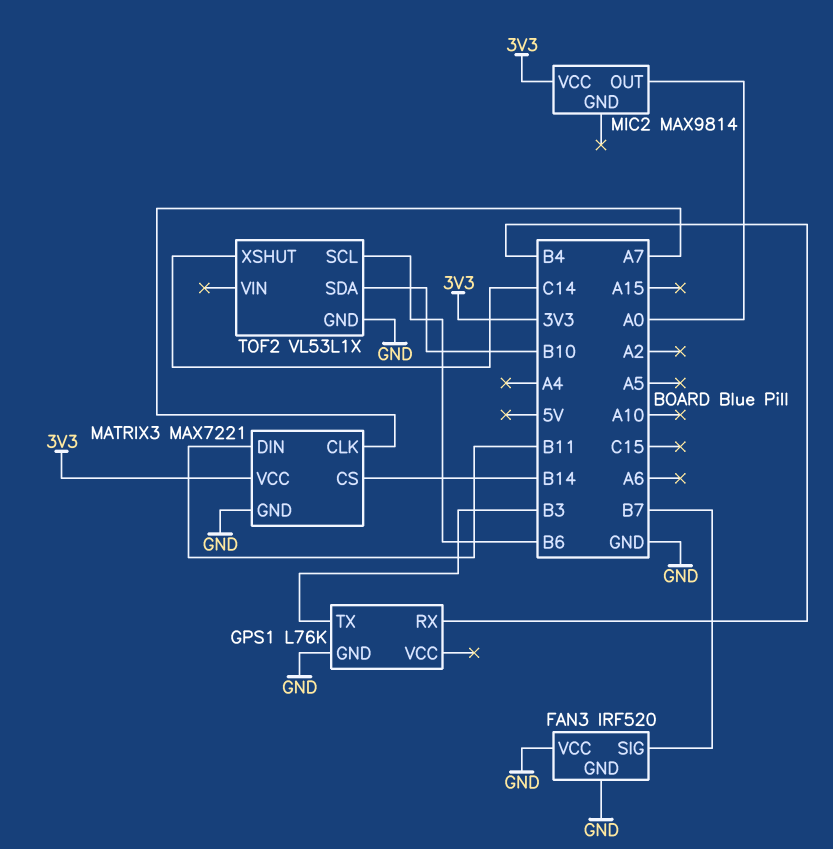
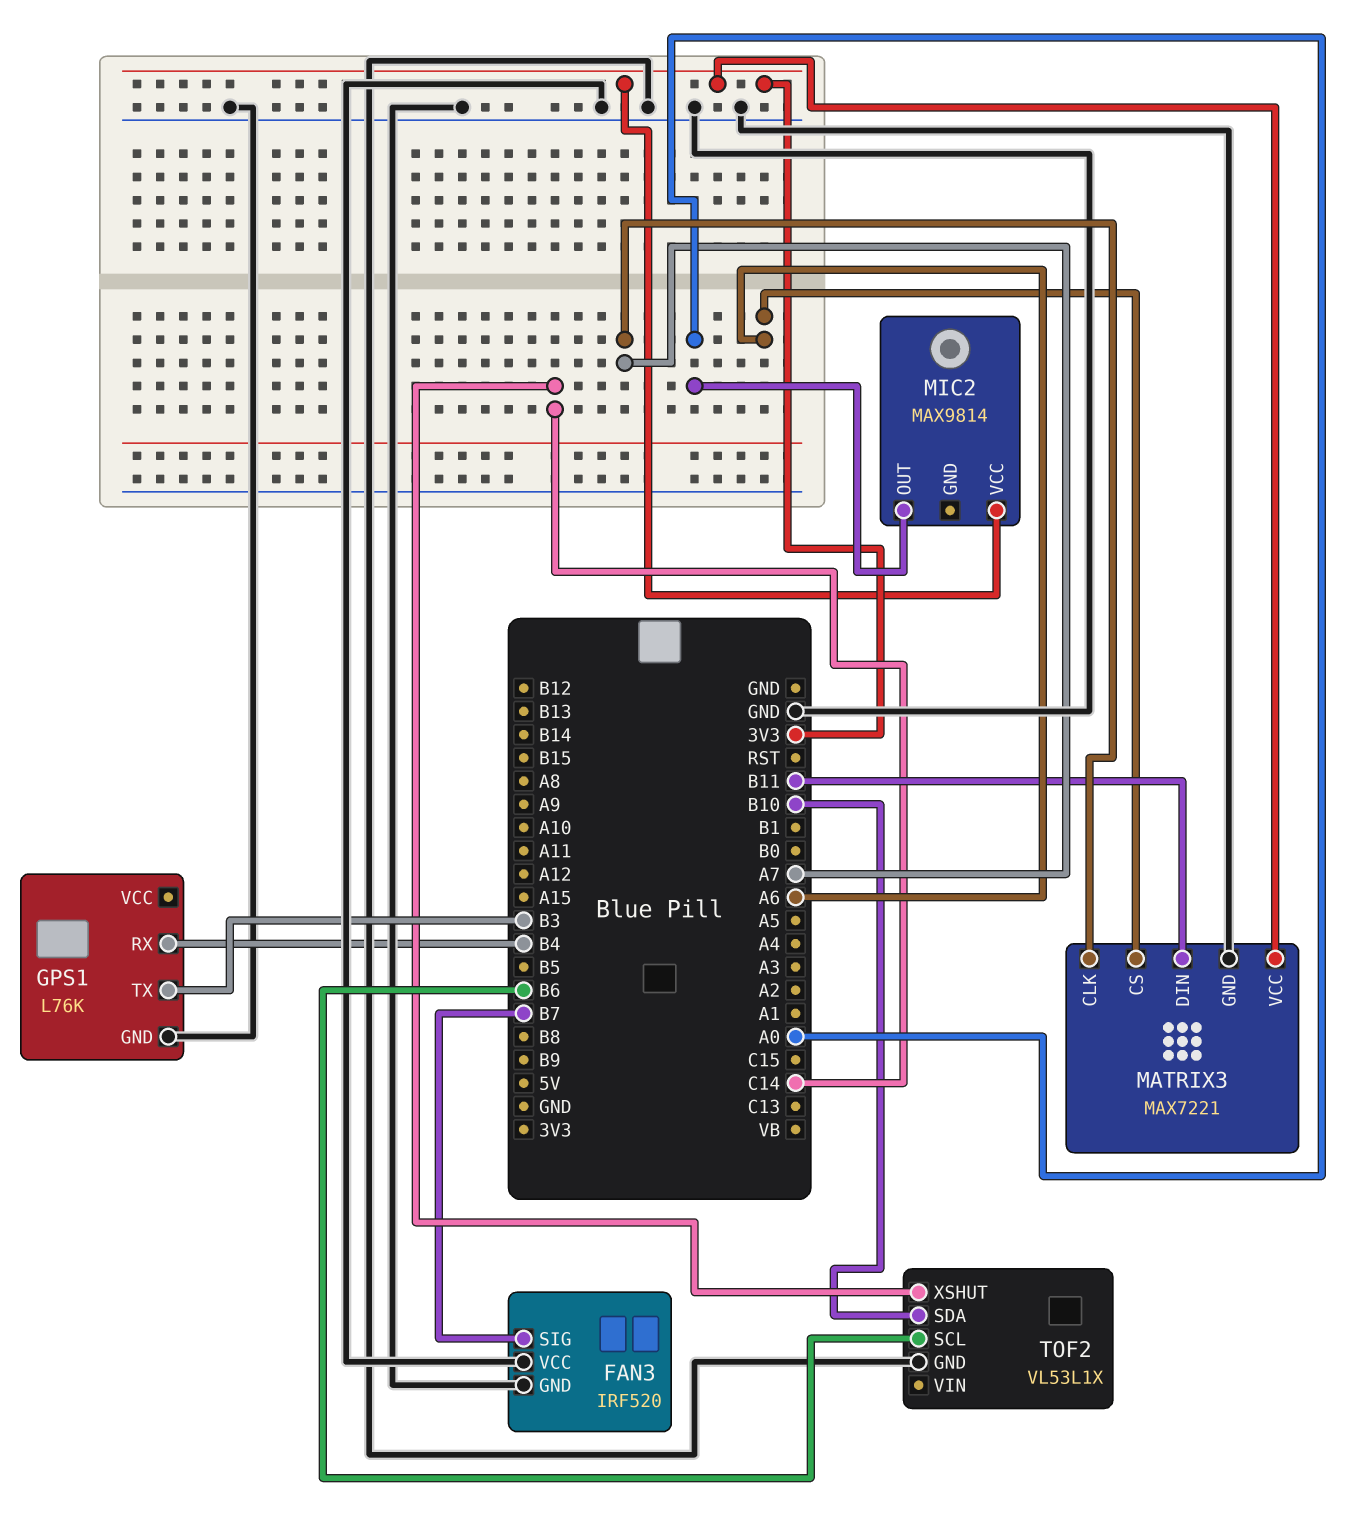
MATRIX3 pin CS: B14 -> A6

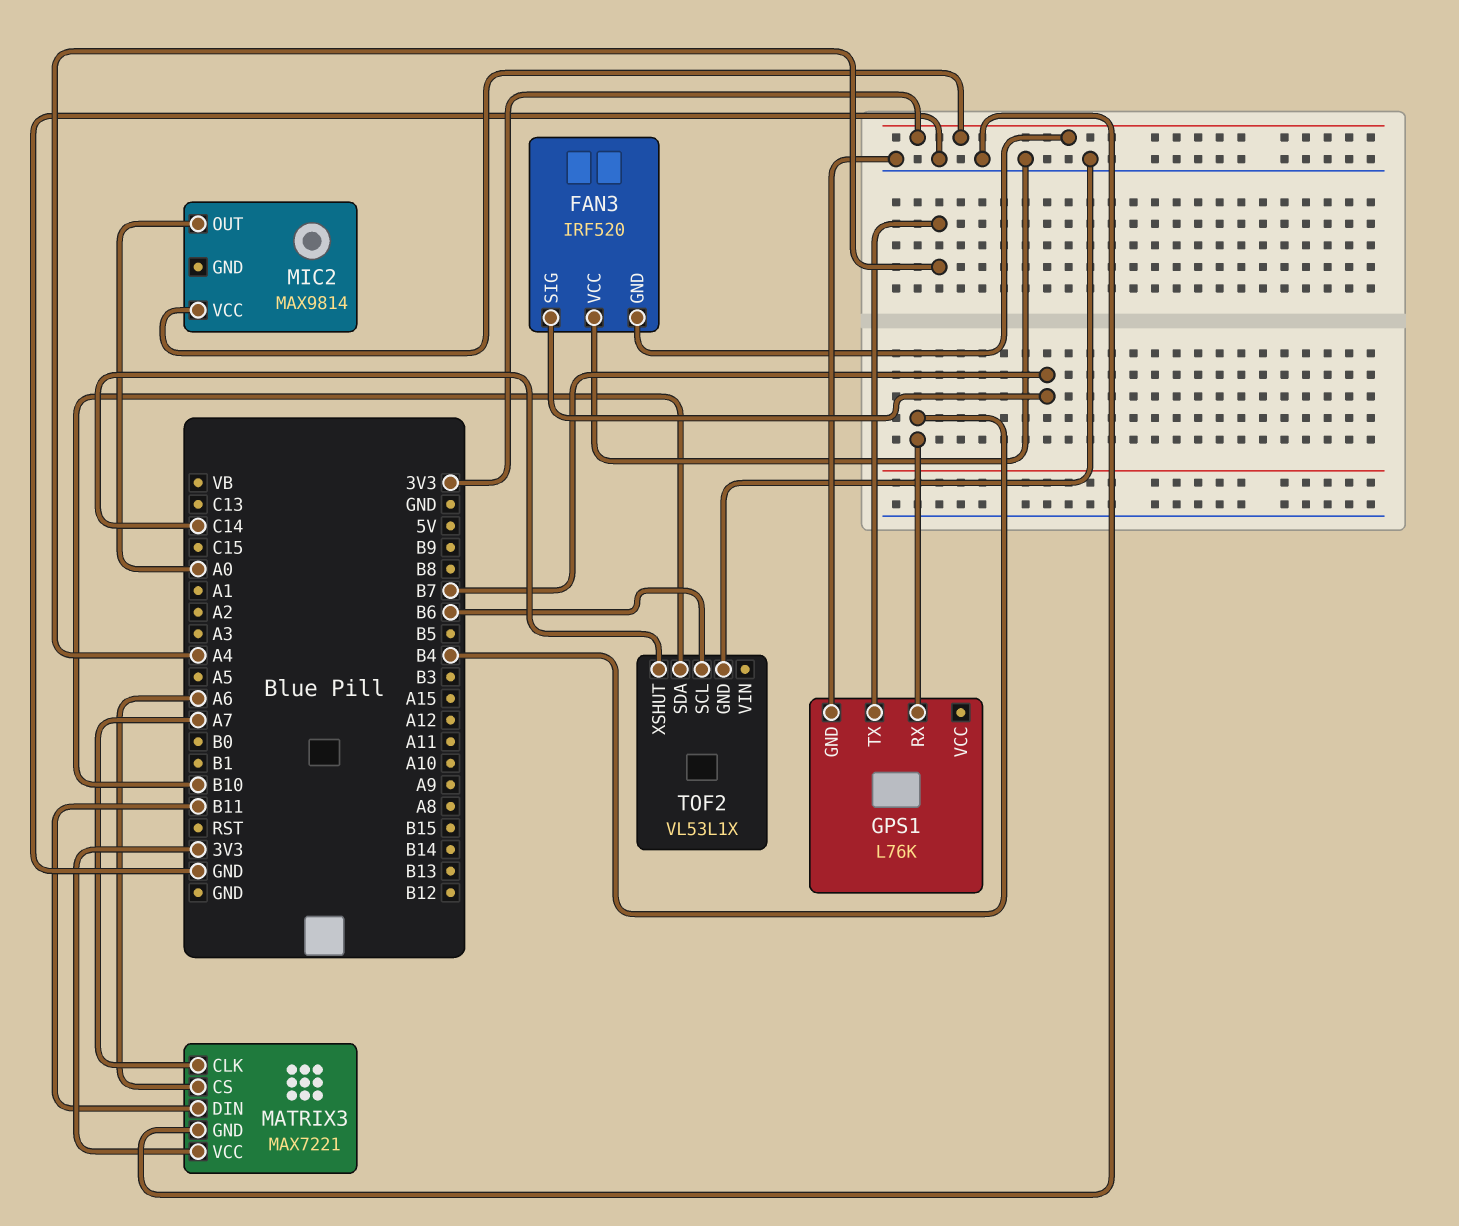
FAN3 pin GND: GND -> 3V3
GPS1 pin TX: B3 -> A4

